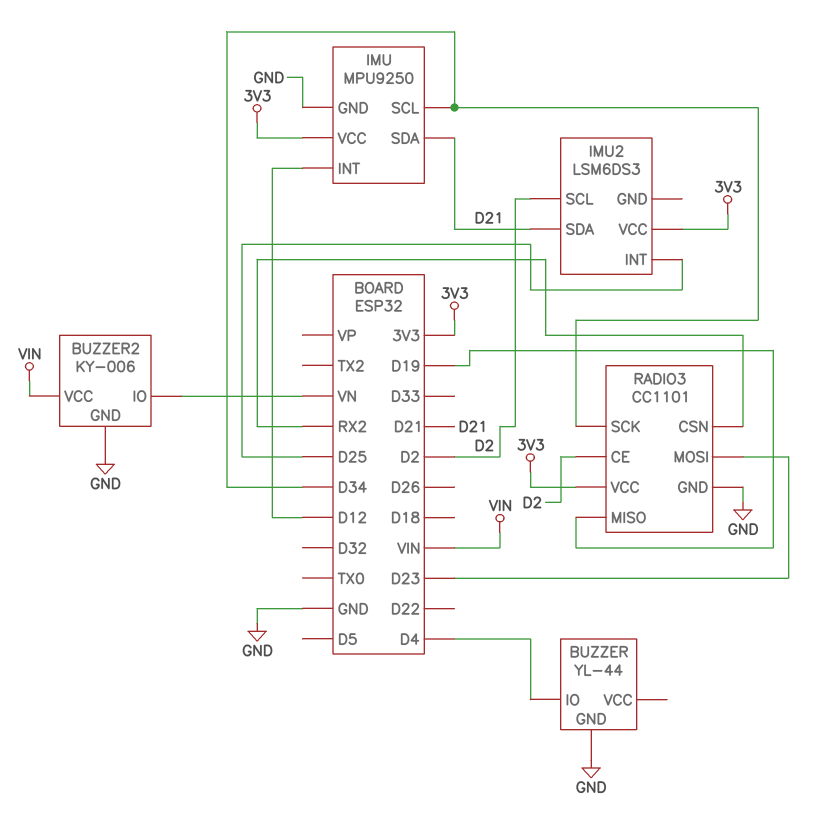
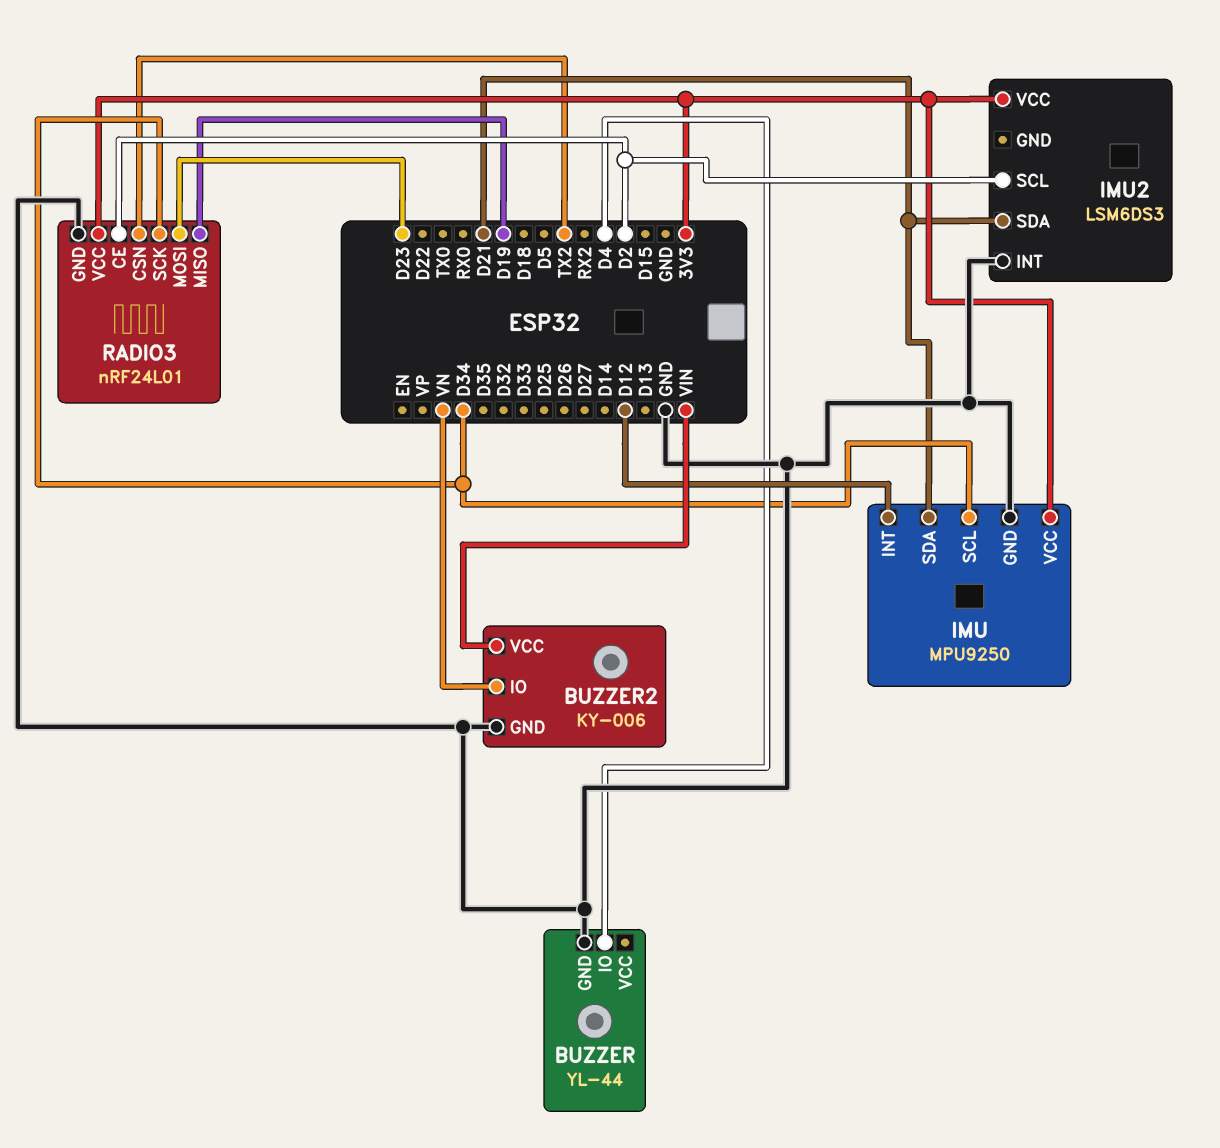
IMU2 pin INT: D25 -> GND
RADIO3: CC1101 -> nRF24L01
RADIO3 pin CSN: RX2 -> TX2

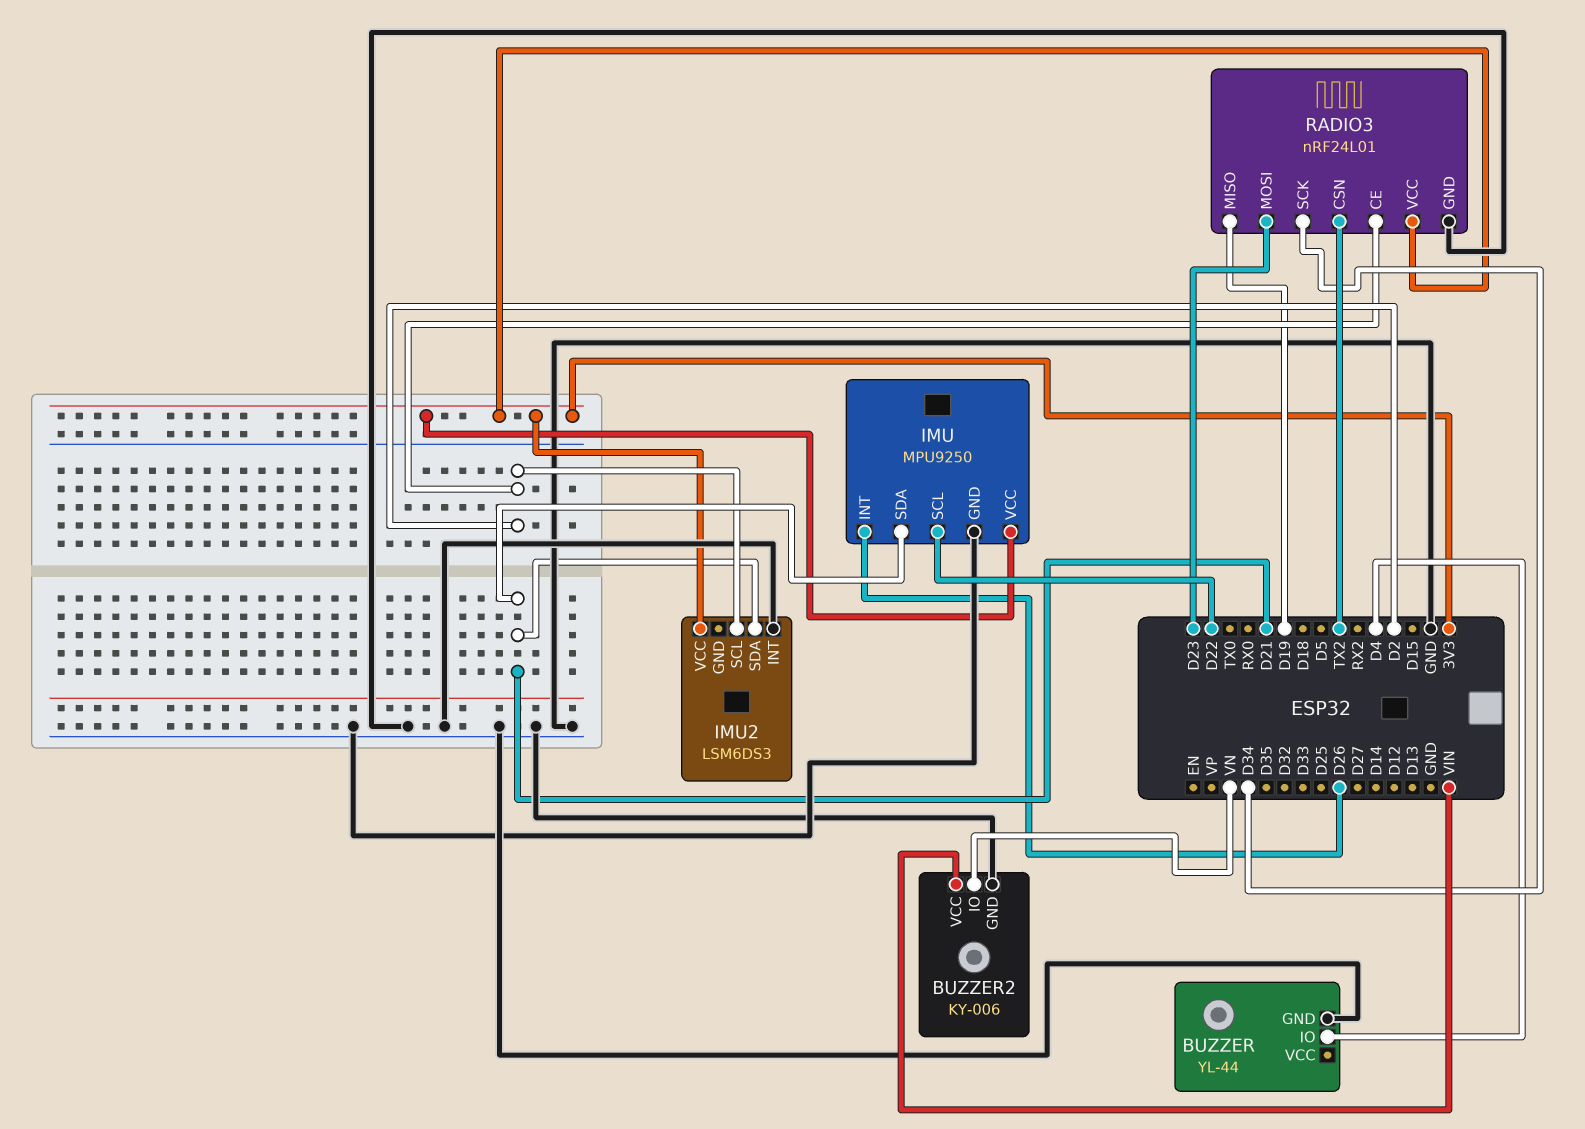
IMU pin INT: D12 -> D26
IMU pin SCL: D34 -> D22

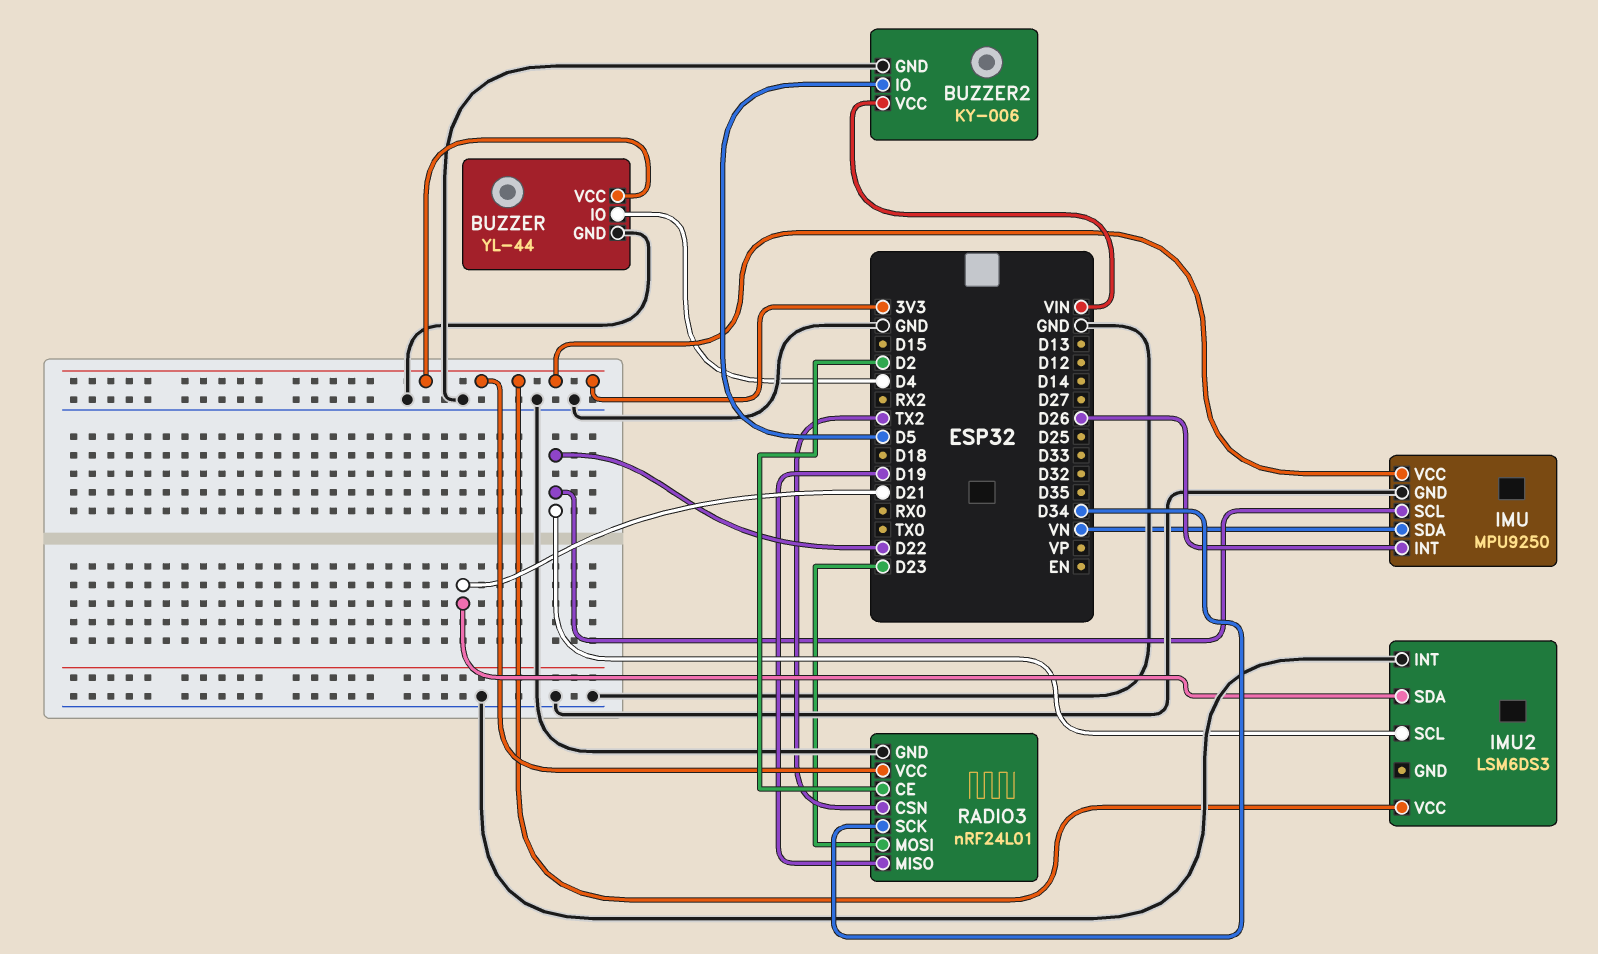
BUZZER pin VCC: none -> 3V3
BUZZER2 pin IO: VN -> D5
IMU pin SDA: D21 -> VN
IMU2 pin SCL: D2 -> D22

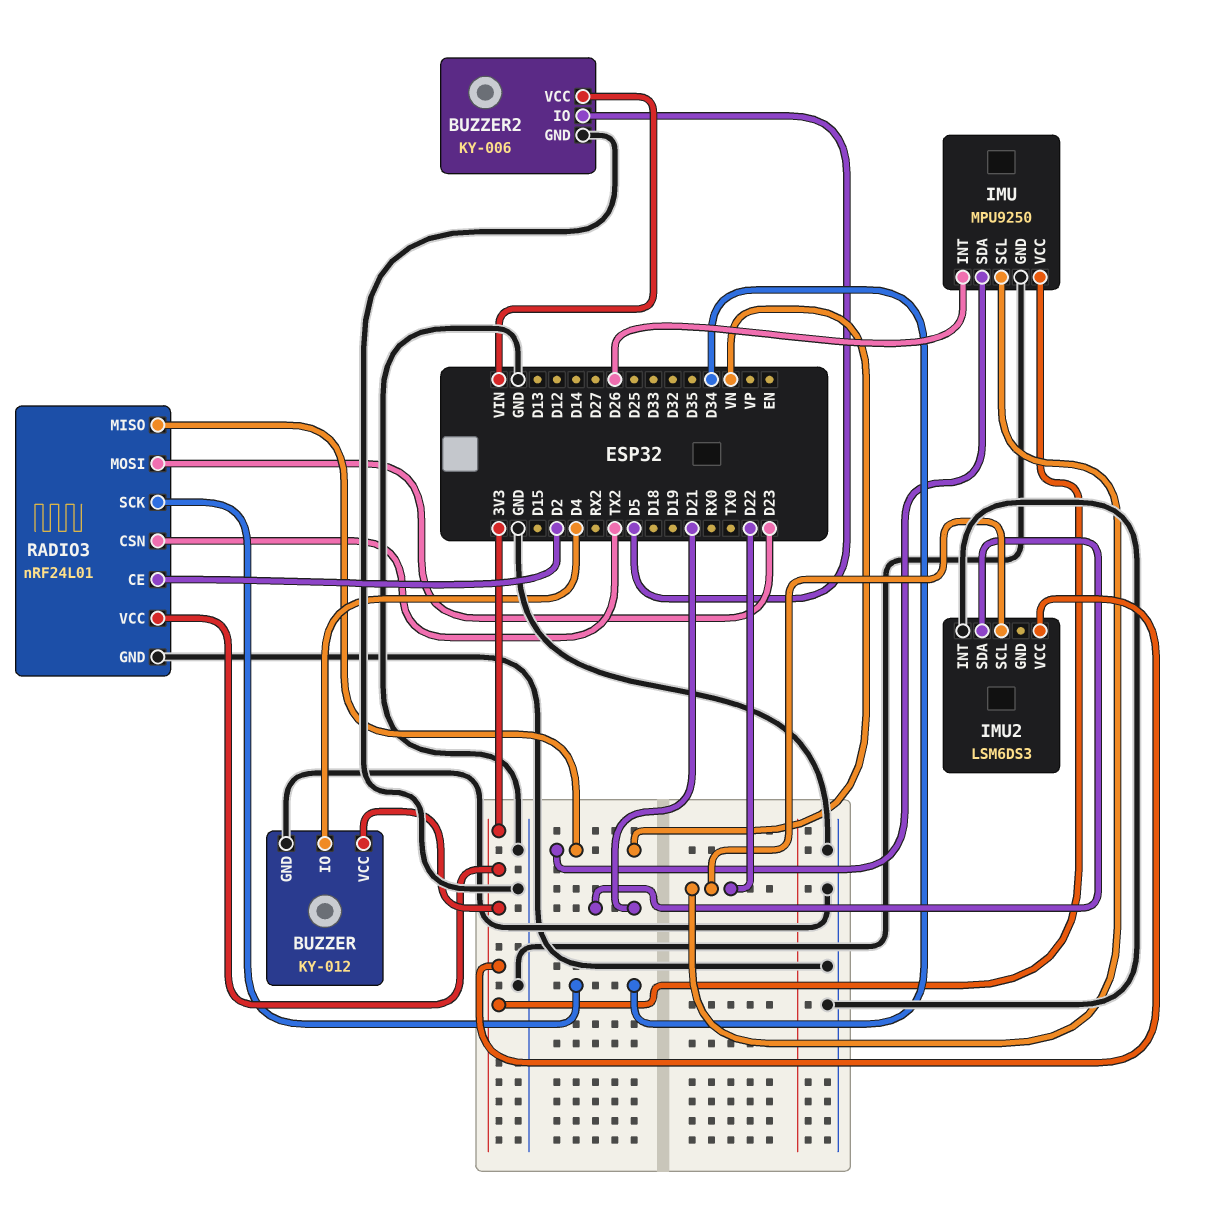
BUZZER: YL-44 -> KY-012
RADIO3 pin MISO: D19 -> VN

